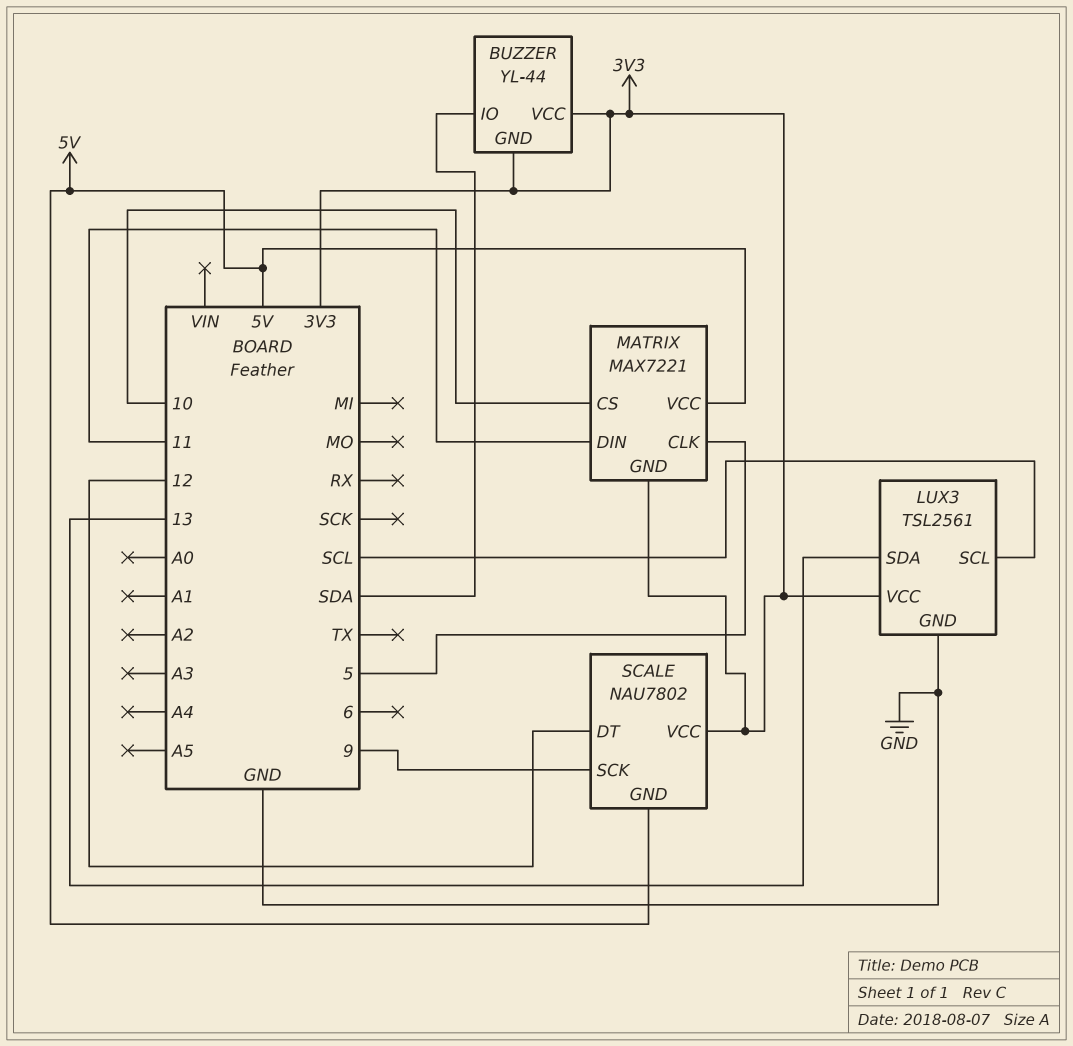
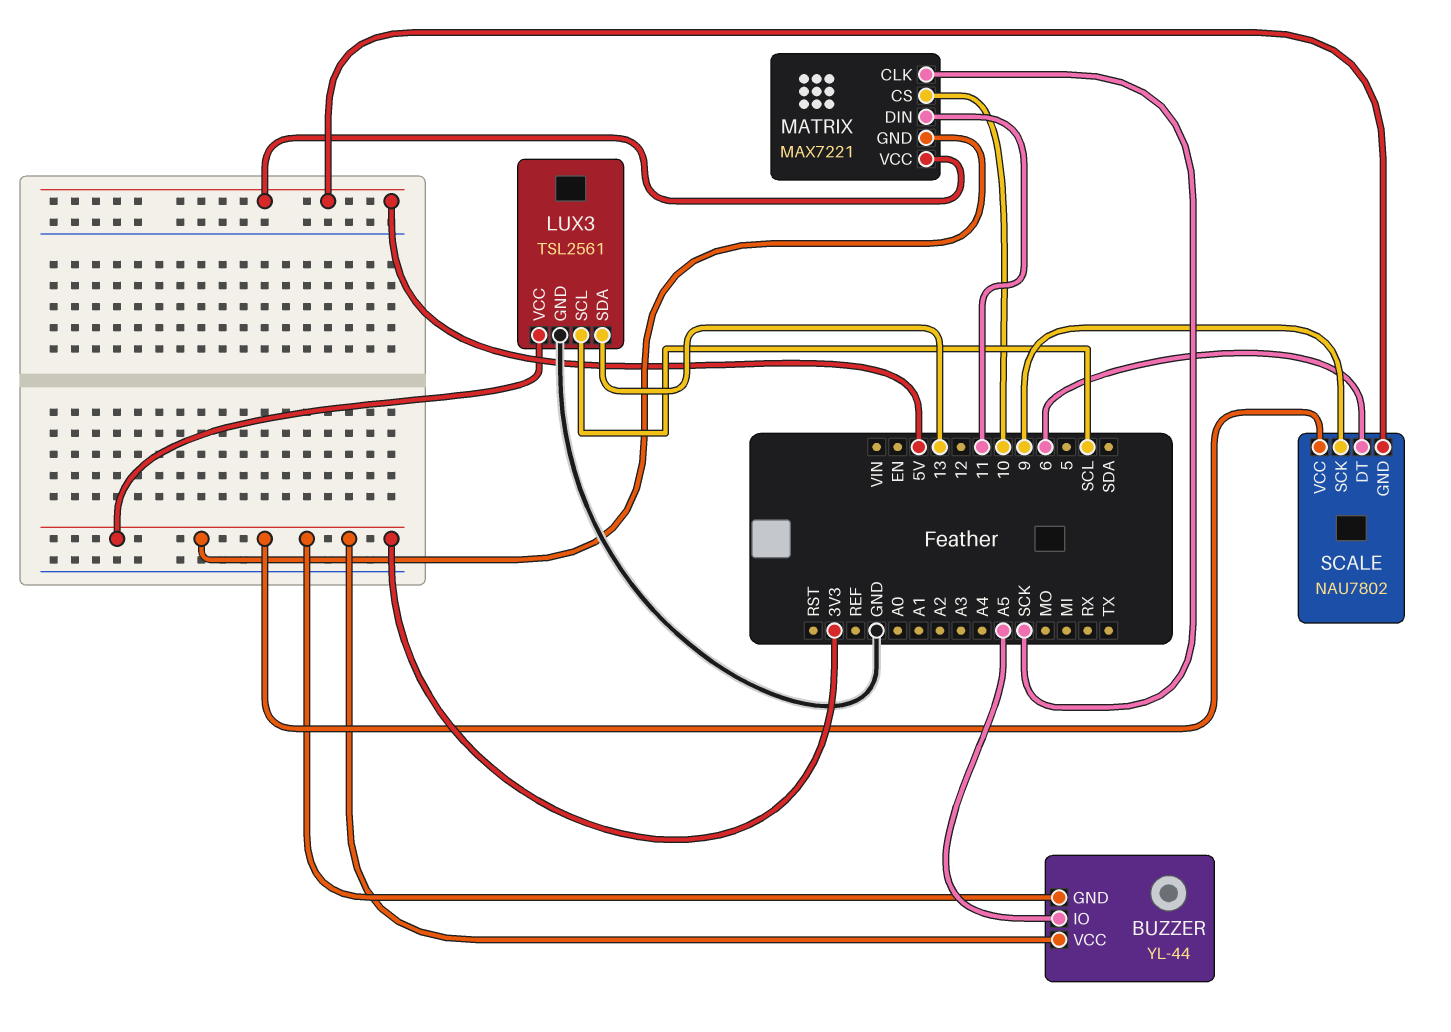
BUZZER pin IO: SDA -> A5
MATRIX pin CLK: 5 -> SCK
SCALE pin DT: 12 -> 6

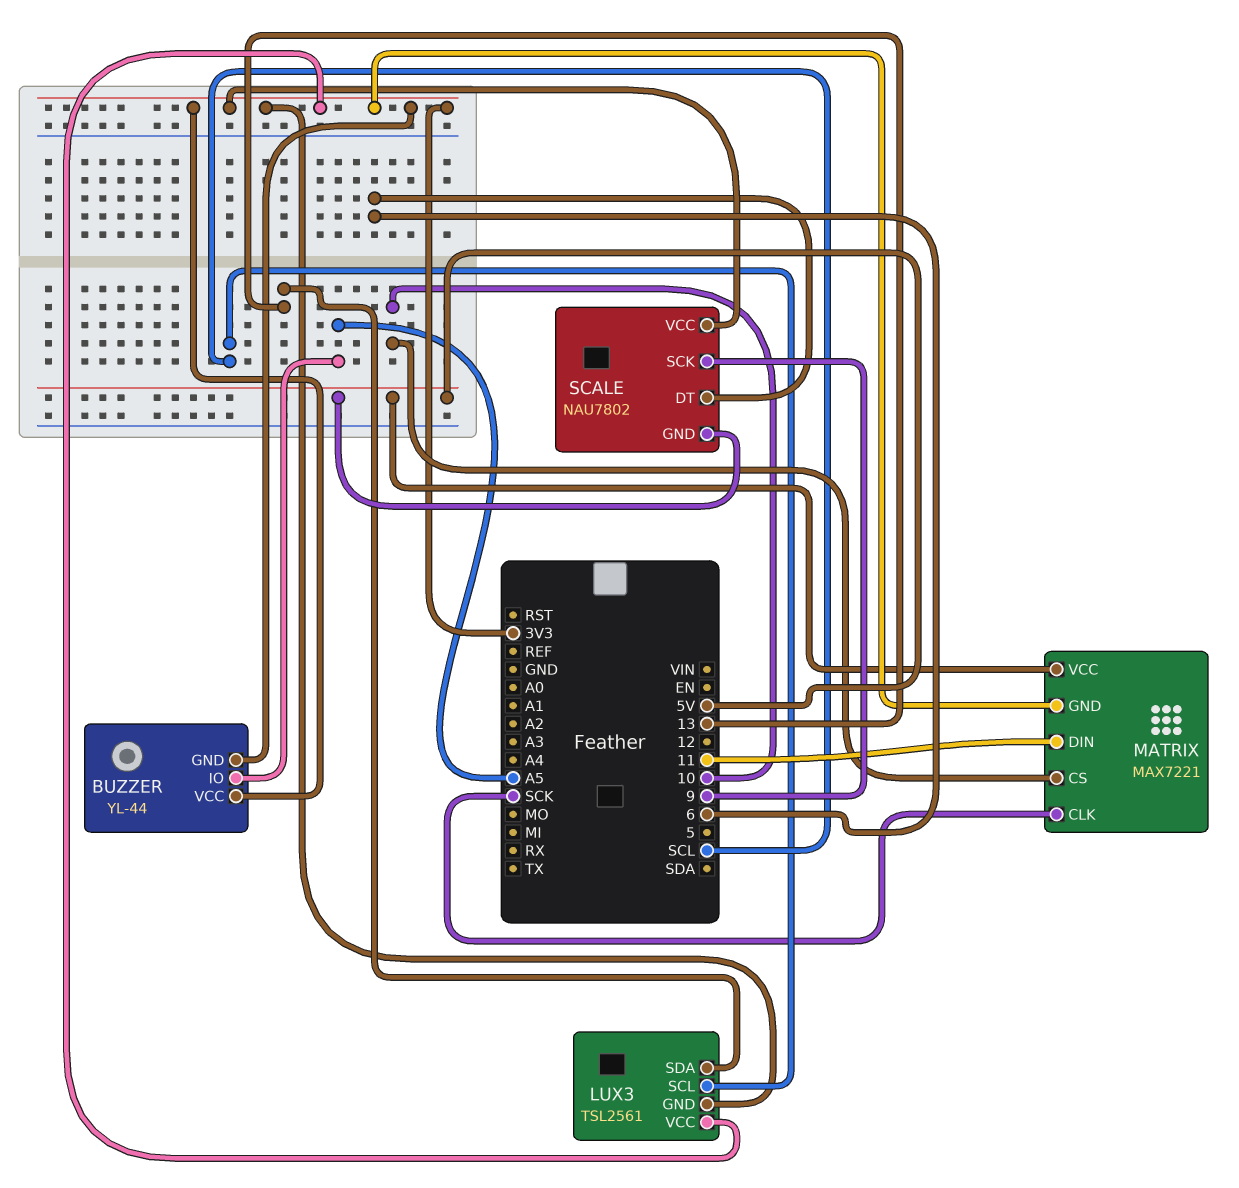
LUX3 pin GND: GND -> 3V3

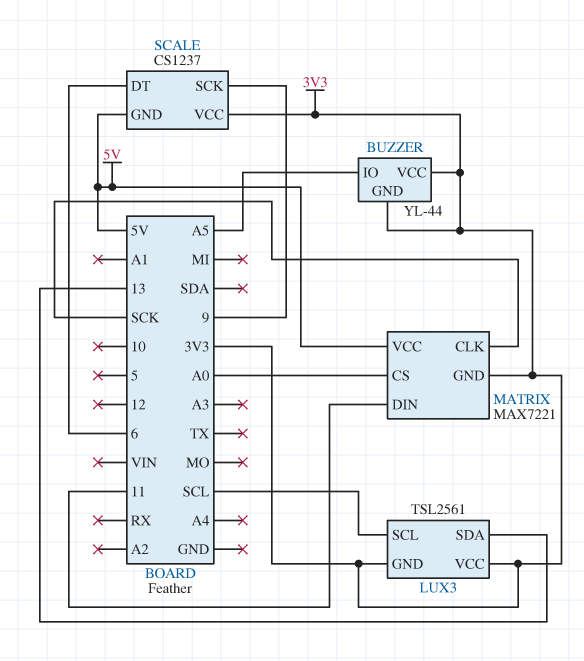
MATRIX pin CS: 10 -> A0
SCALE: NAU7802 -> CS1237

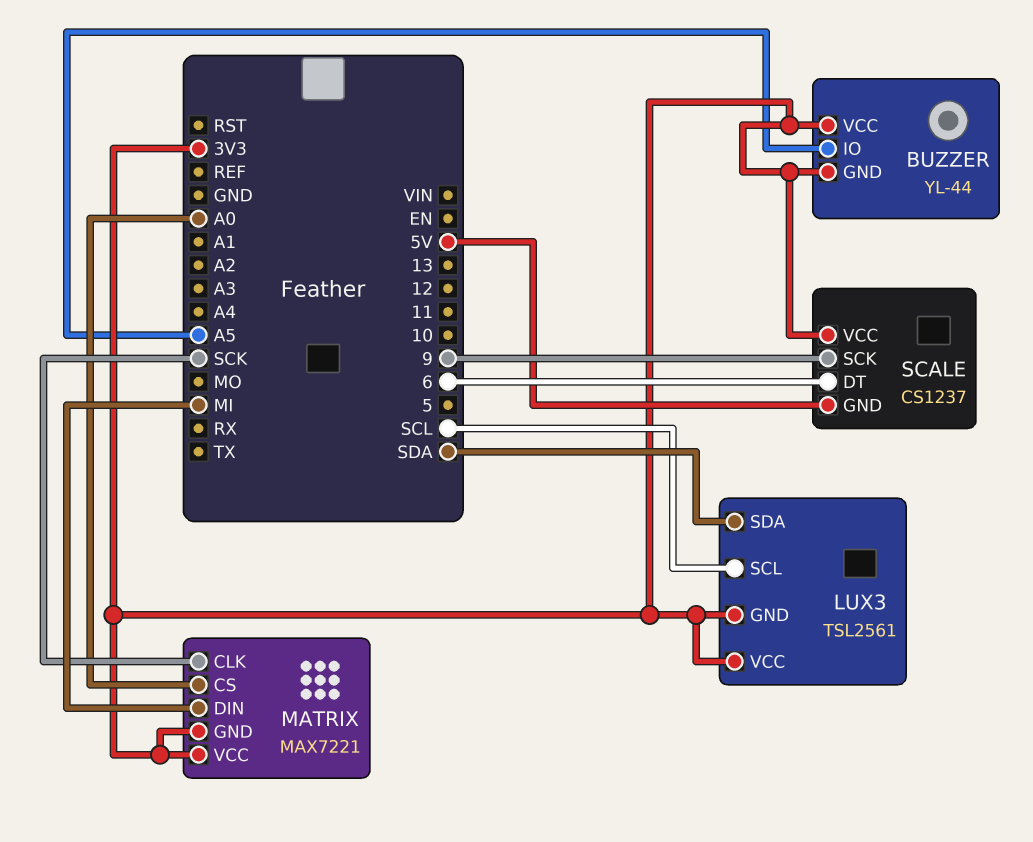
LUX3 pin SDA: 13 -> SDA
MATRIX pin DIN: 11 -> MI
MATRIX pin VCC: 5V -> 3V3

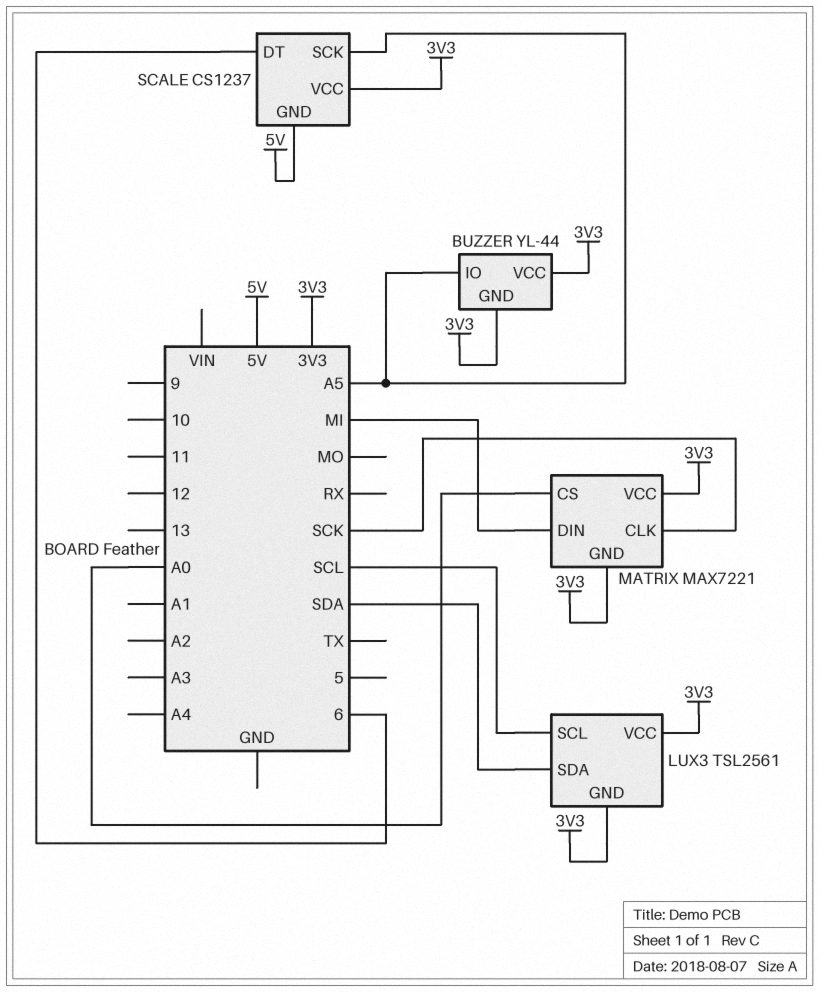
SCALE pin SCK: 9 -> A5

